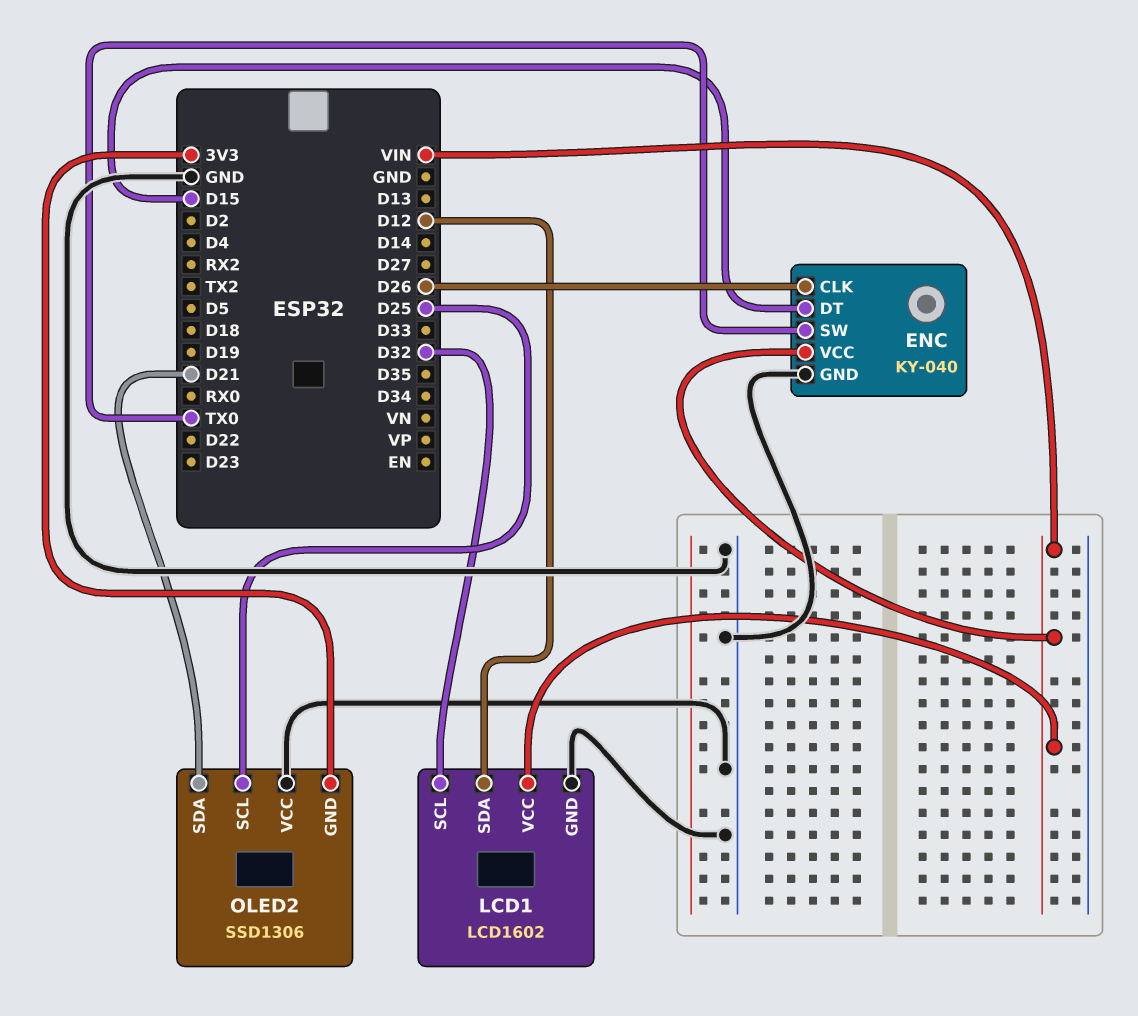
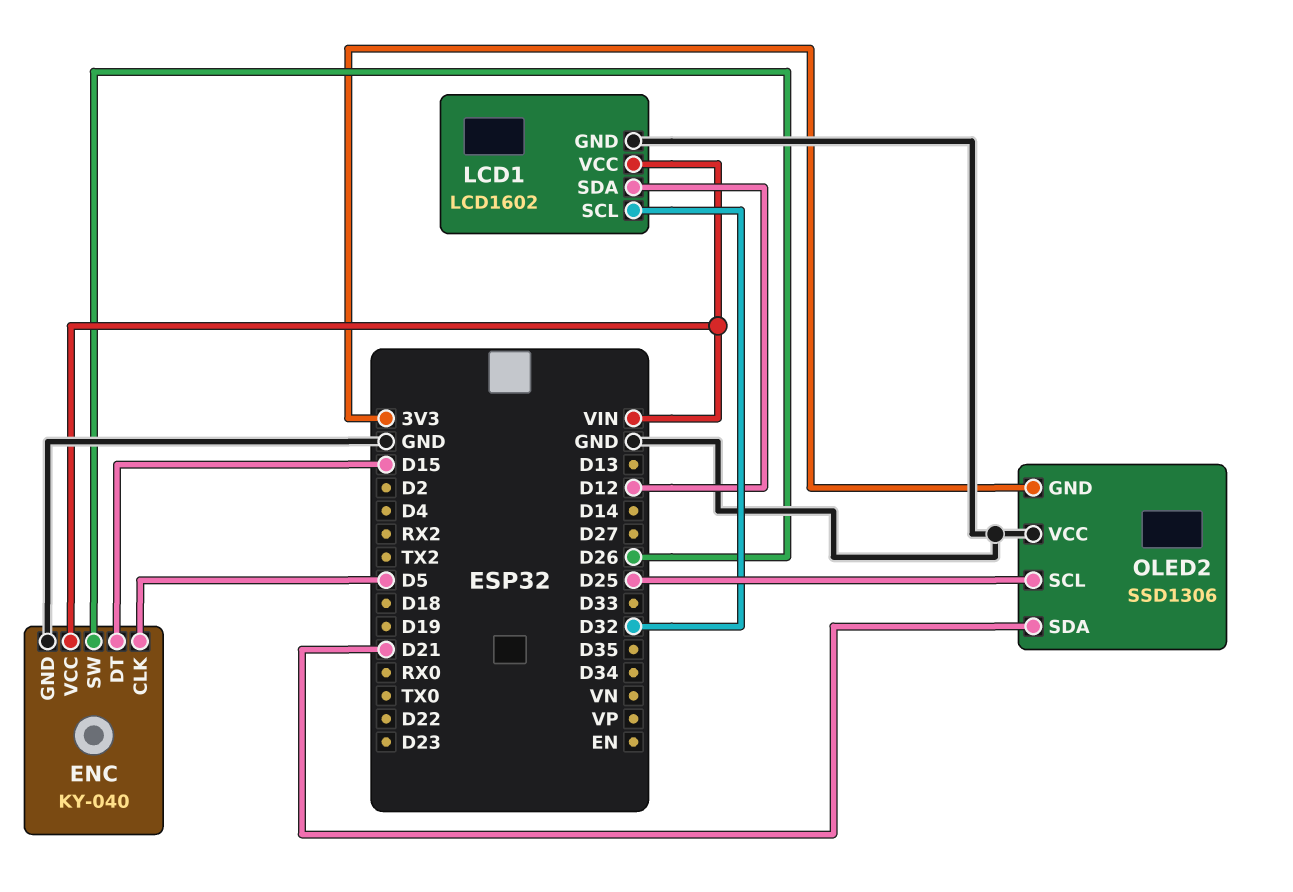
ENC pin CLK: D26 -> D5
ENC pin SW: TX0 -> D26

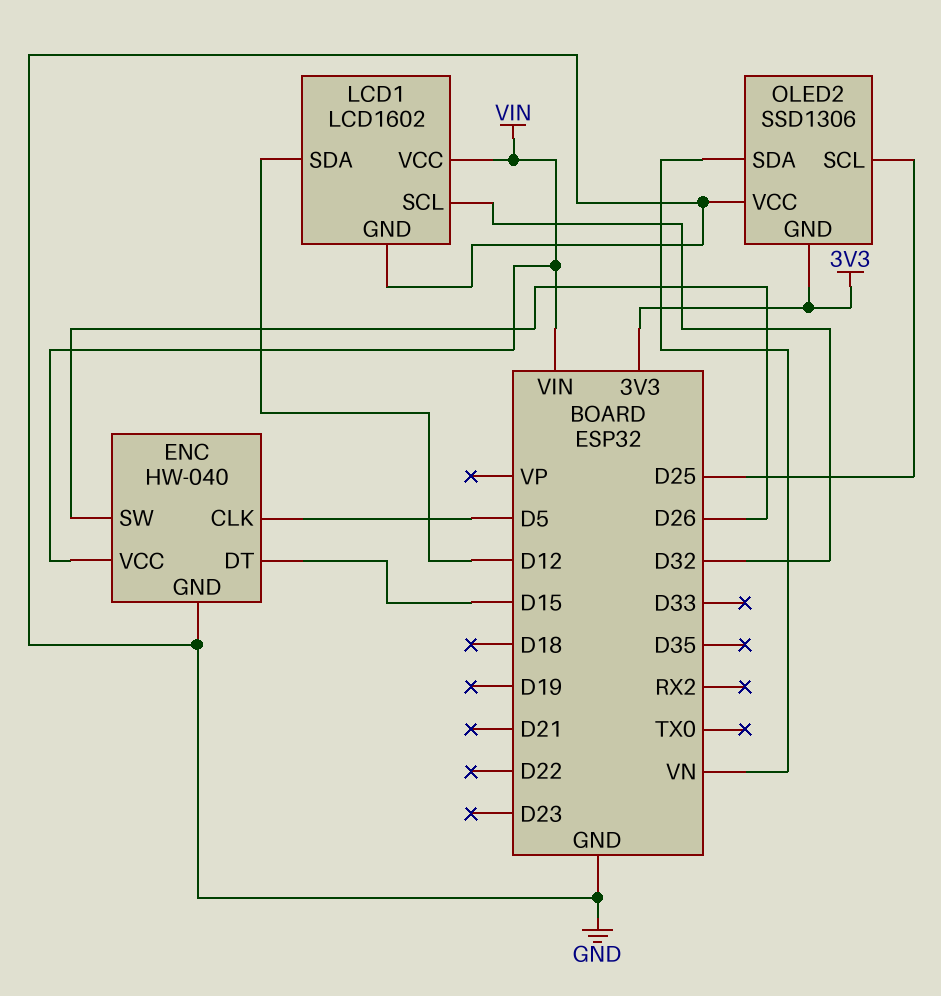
ENC: KY-040 -> HW-040
OLED2 pin SDA: D21 -> VN

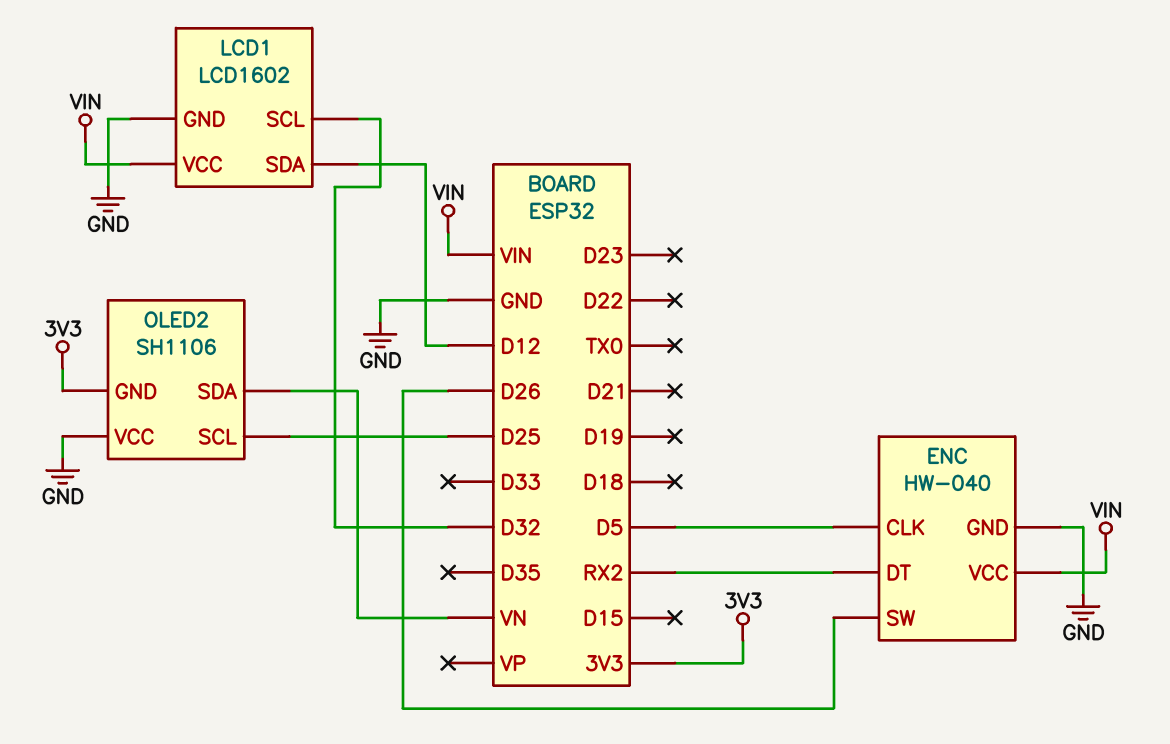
ENC pin DT: D15 -> RX2
OLED2: SSD1306 -> SH1106

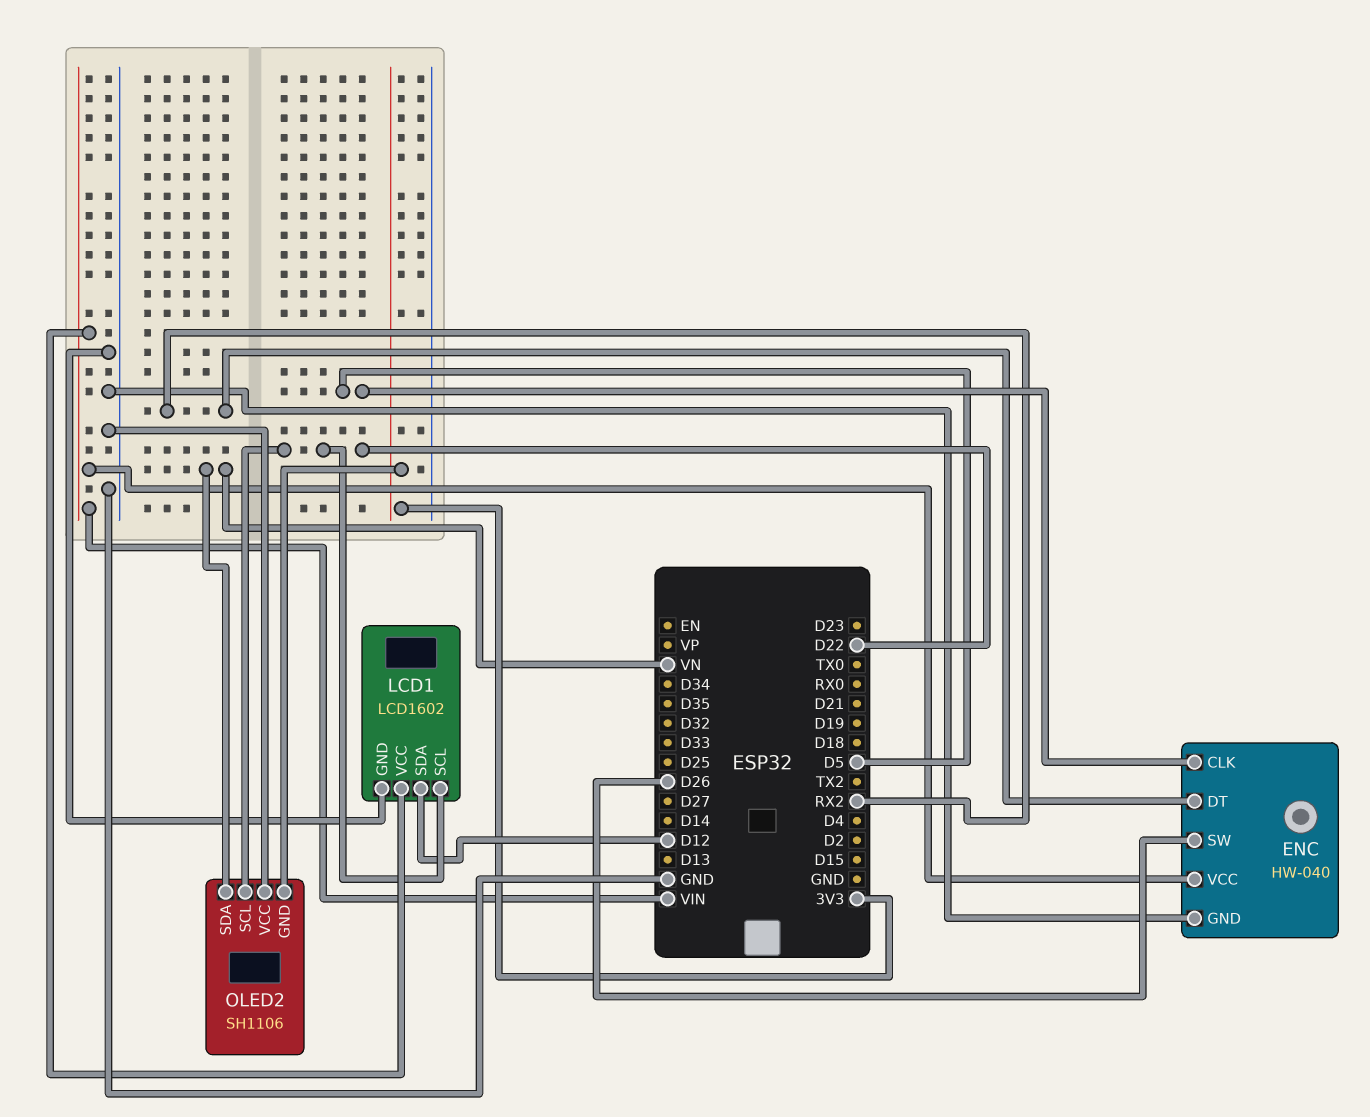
LCD1 pin SCL: D32 -> D22
OLED2 pin SCL: D25 -> D22

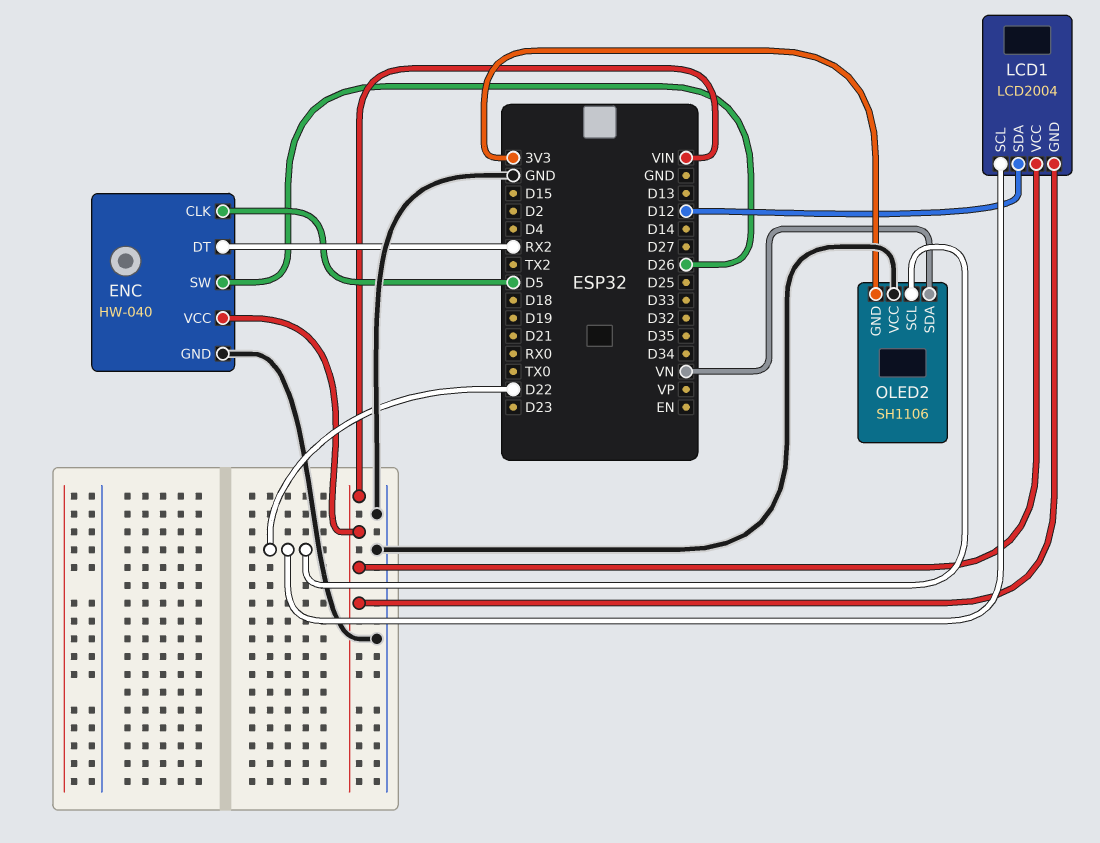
LCD1: LCD1602 -> LCD2004
LCD1 pin GND: GND -> VIN

